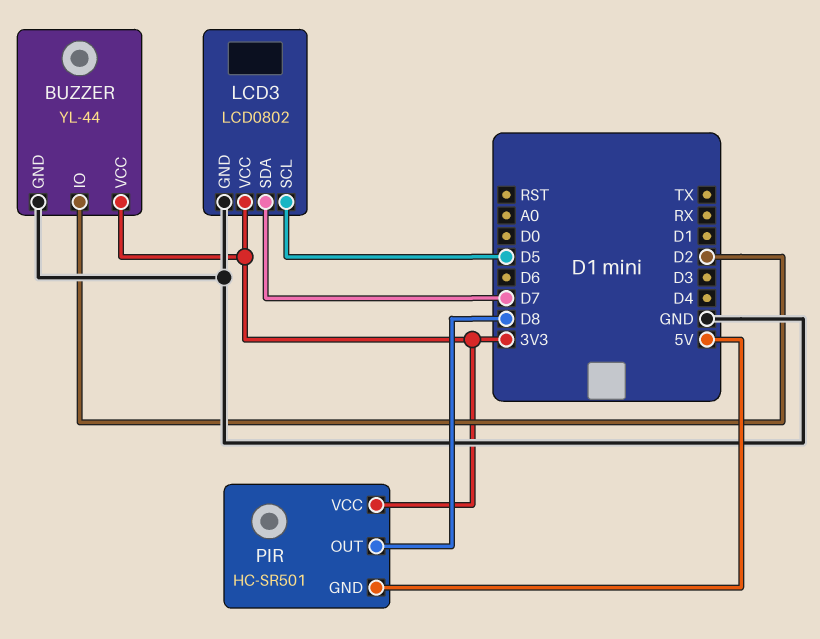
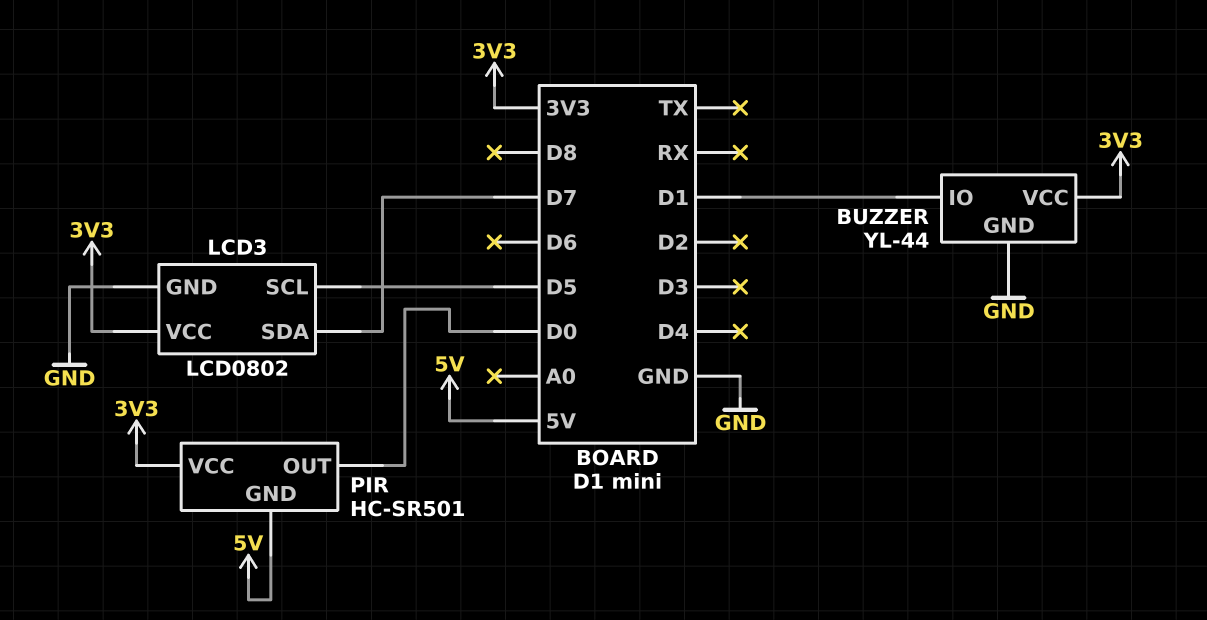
BUZZER pin IO: D2 -> D1
PIR pin OUT: D8 -> D0

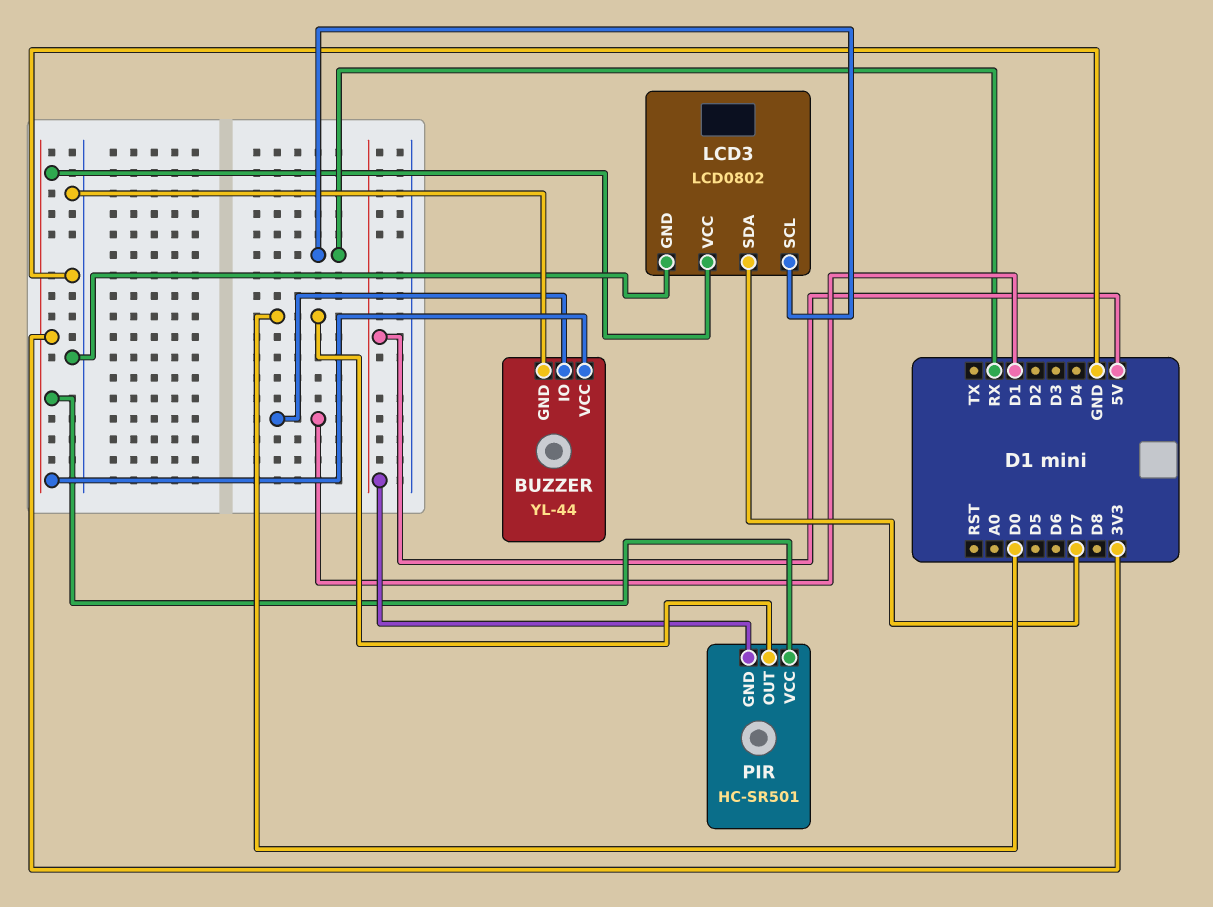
LCD3 pin SCL: D5 -> RX

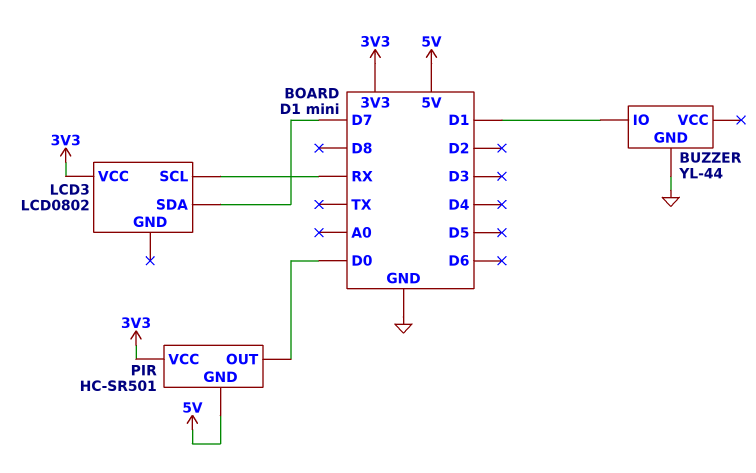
BUZZER pin VCC: 3V3 -> none
LCD3 pin GND: GND -> none

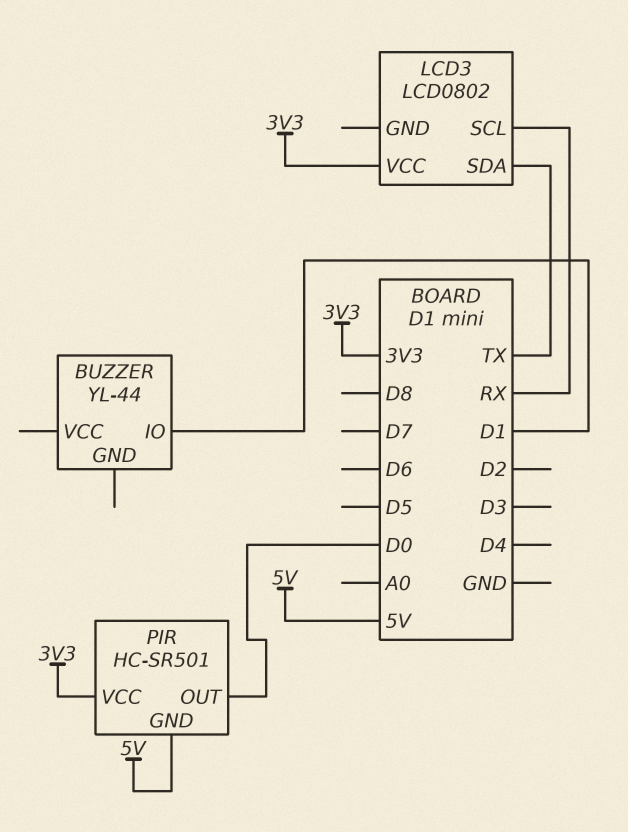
BUZZER pin GND: GND -> none
LCD3 pin SDA: D7 -> TX

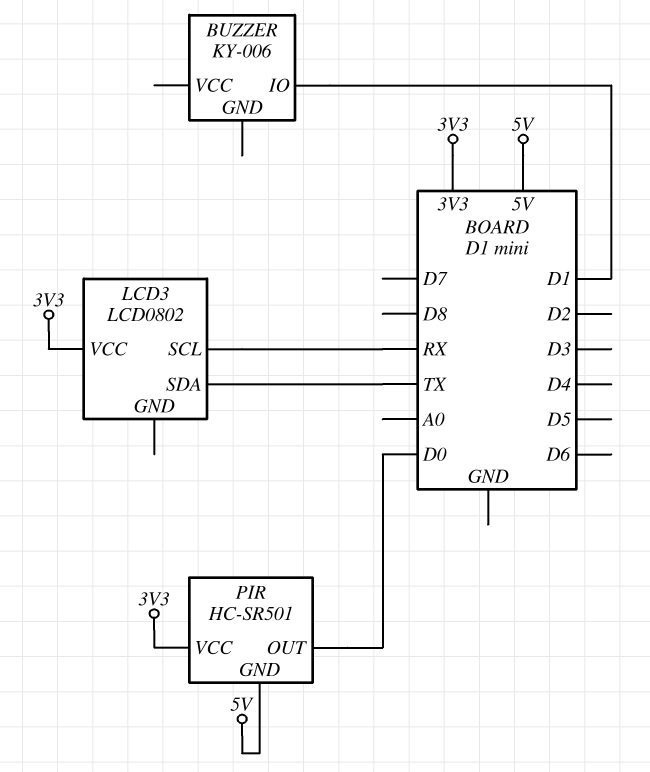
BUZZER: YL-44 -> KY-006

